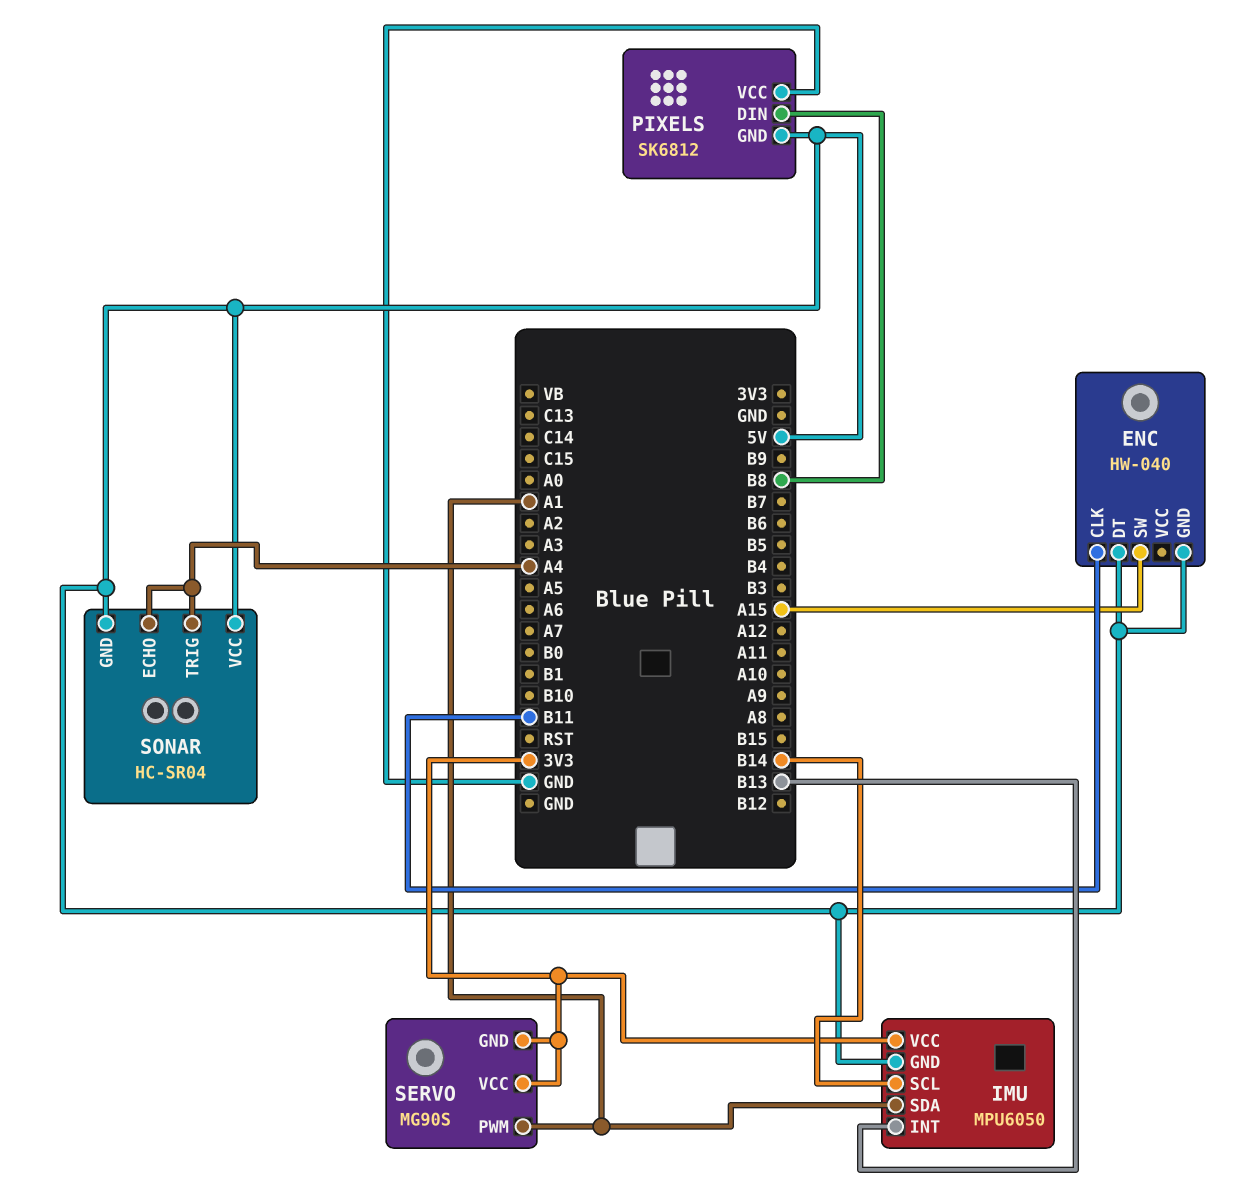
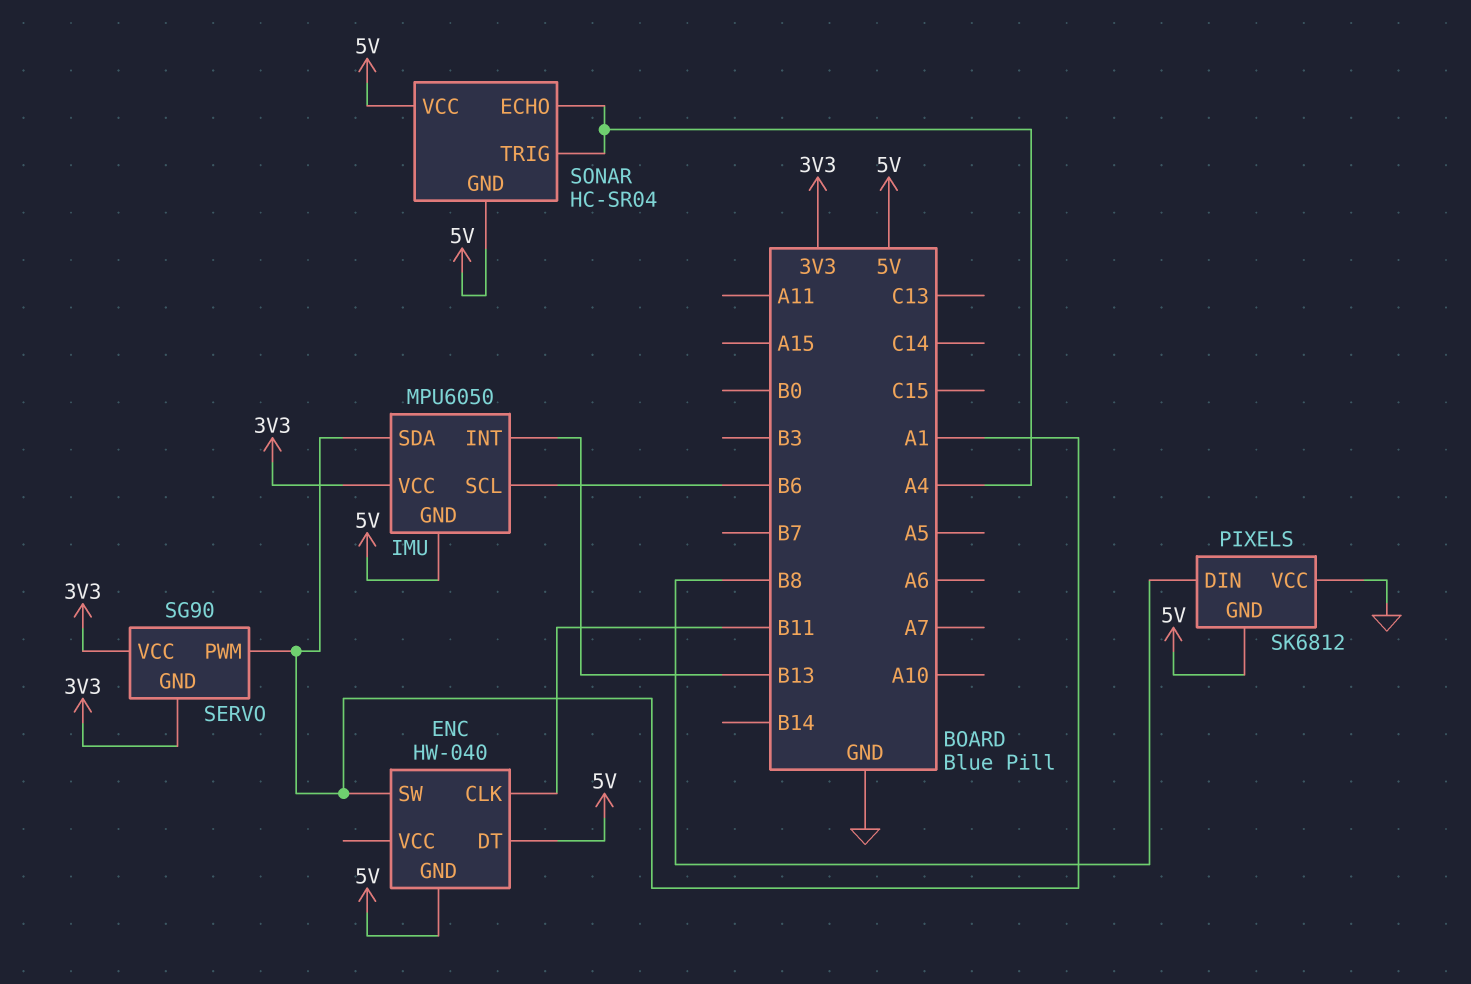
ENC pin SW: A15 -> A1
IMU pin SCL: B14 -> B6
SERVO: MG90S -> SG90

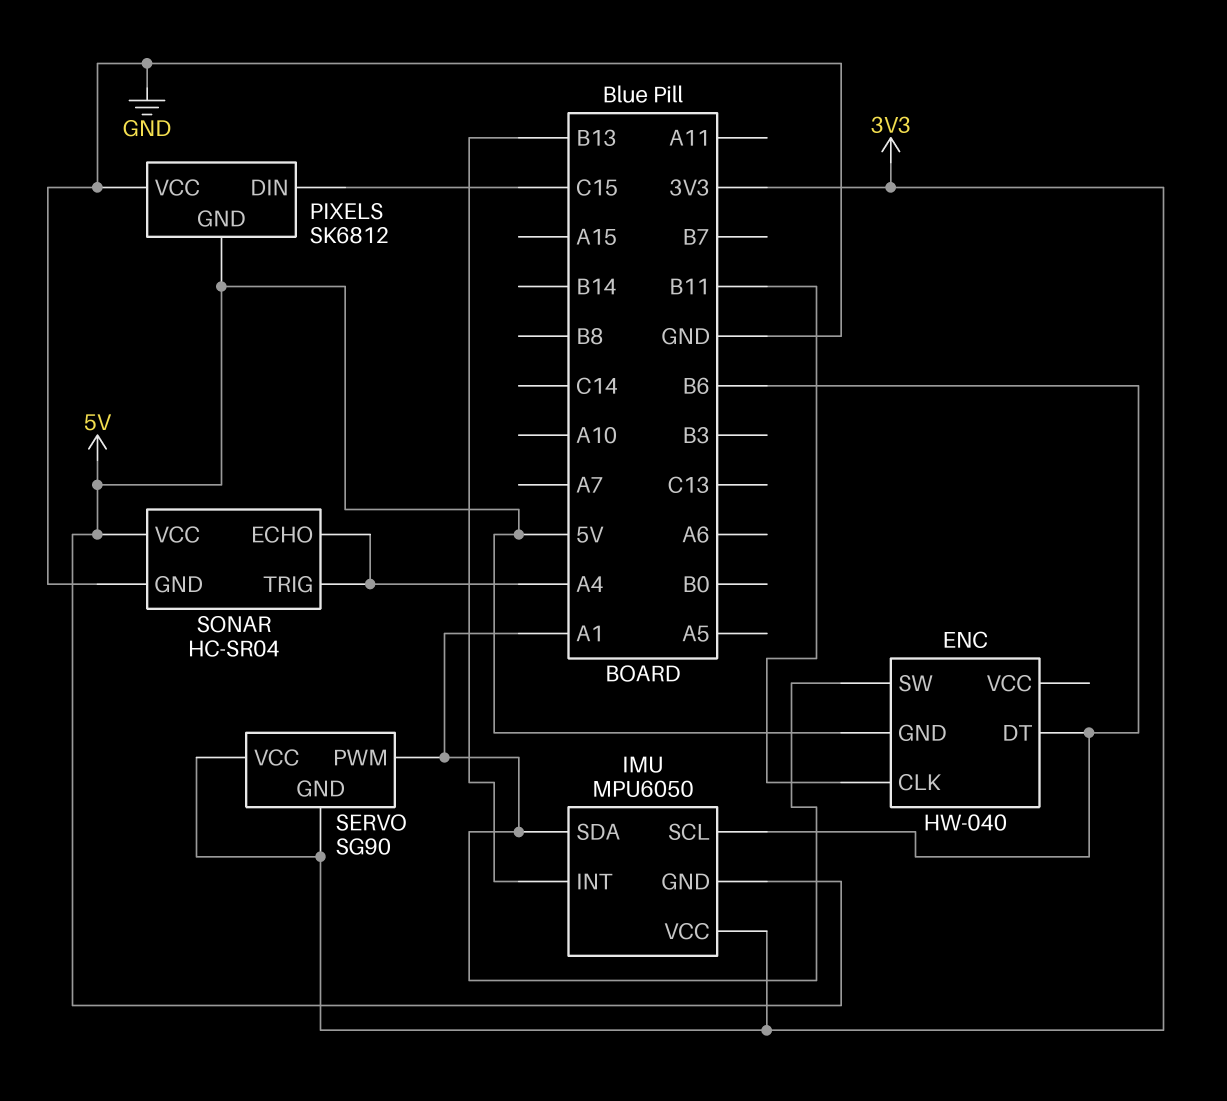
ENC pin DT: 5V -> B6
PIXELS pin DIN: B8 -> C15
SONAR pin GND: 5V -> GND

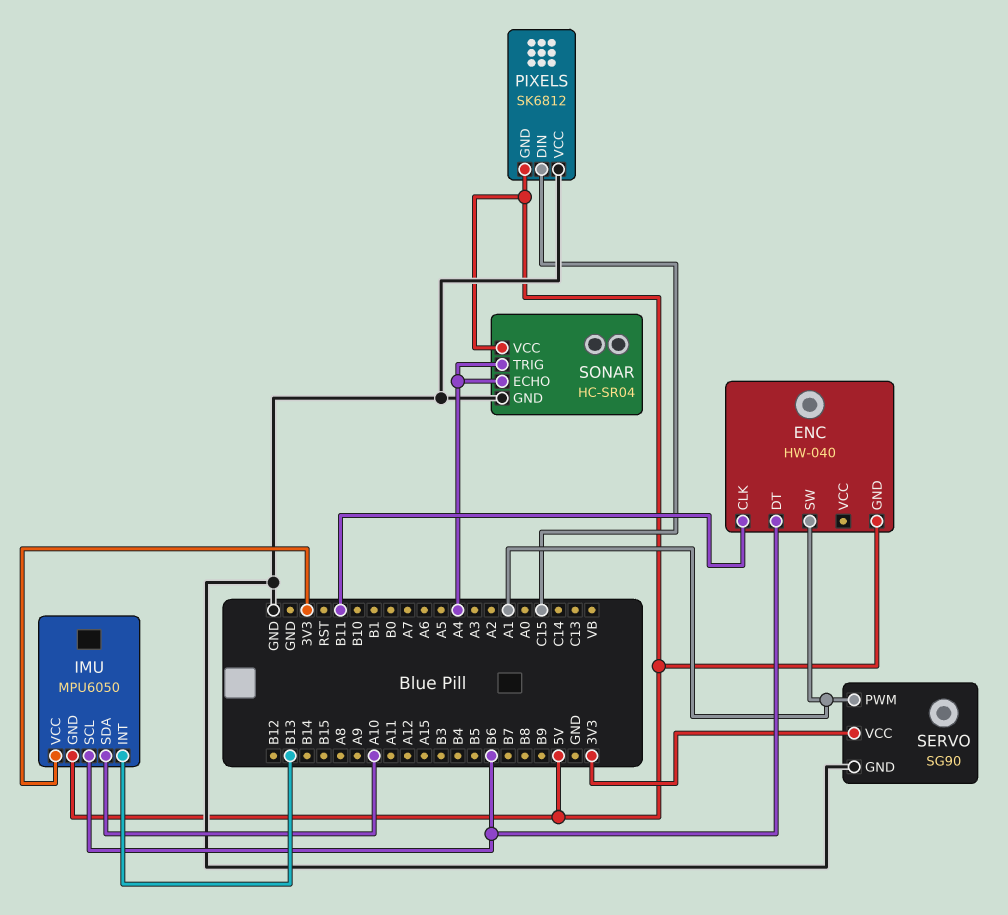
IMU pin SDA: A1 -> A10
SERVO pin GND: 3V3 -> GND

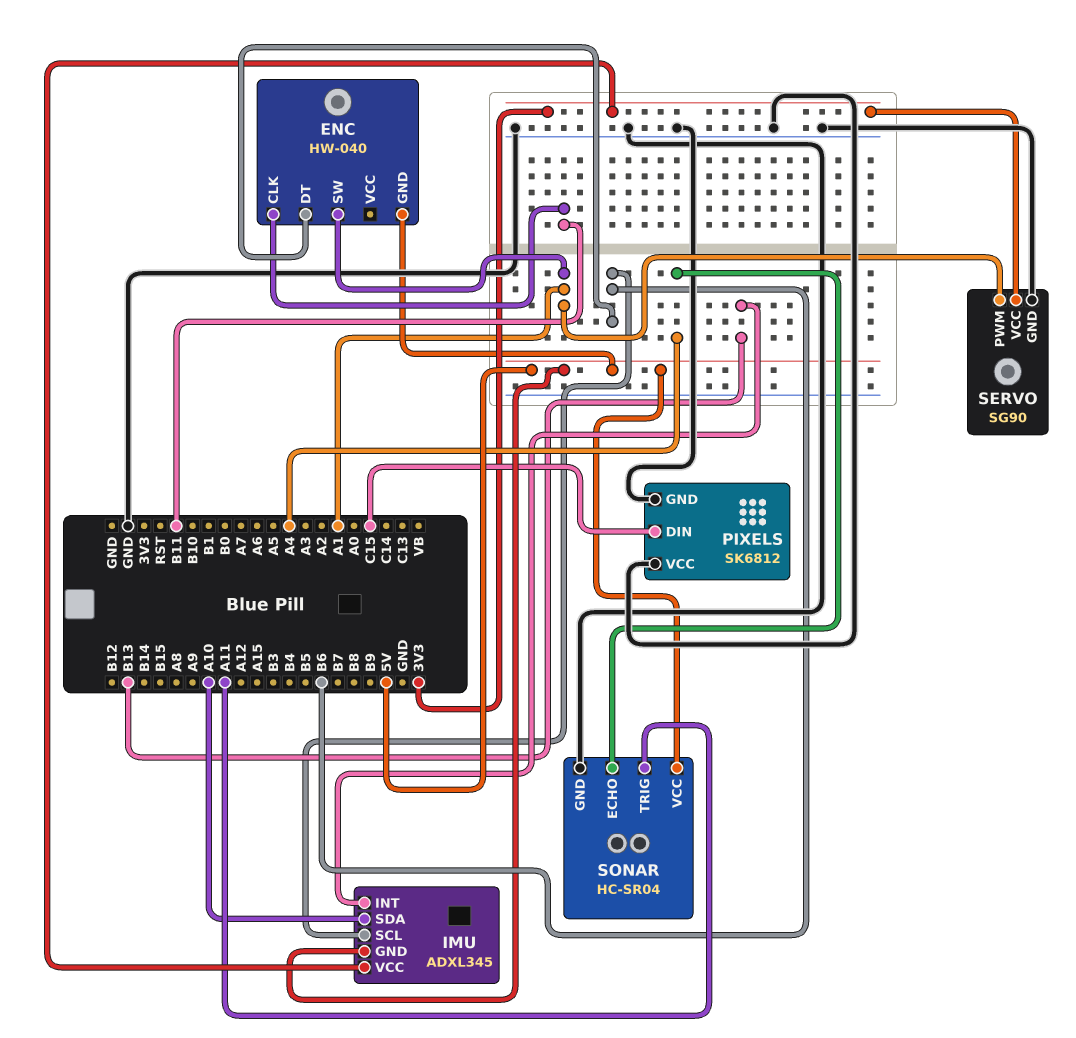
IMU: MPU6050 -> ADXL345
PIXELS pin GND: 5V -> GND
SONAR pin TRIG: A4 -> A11

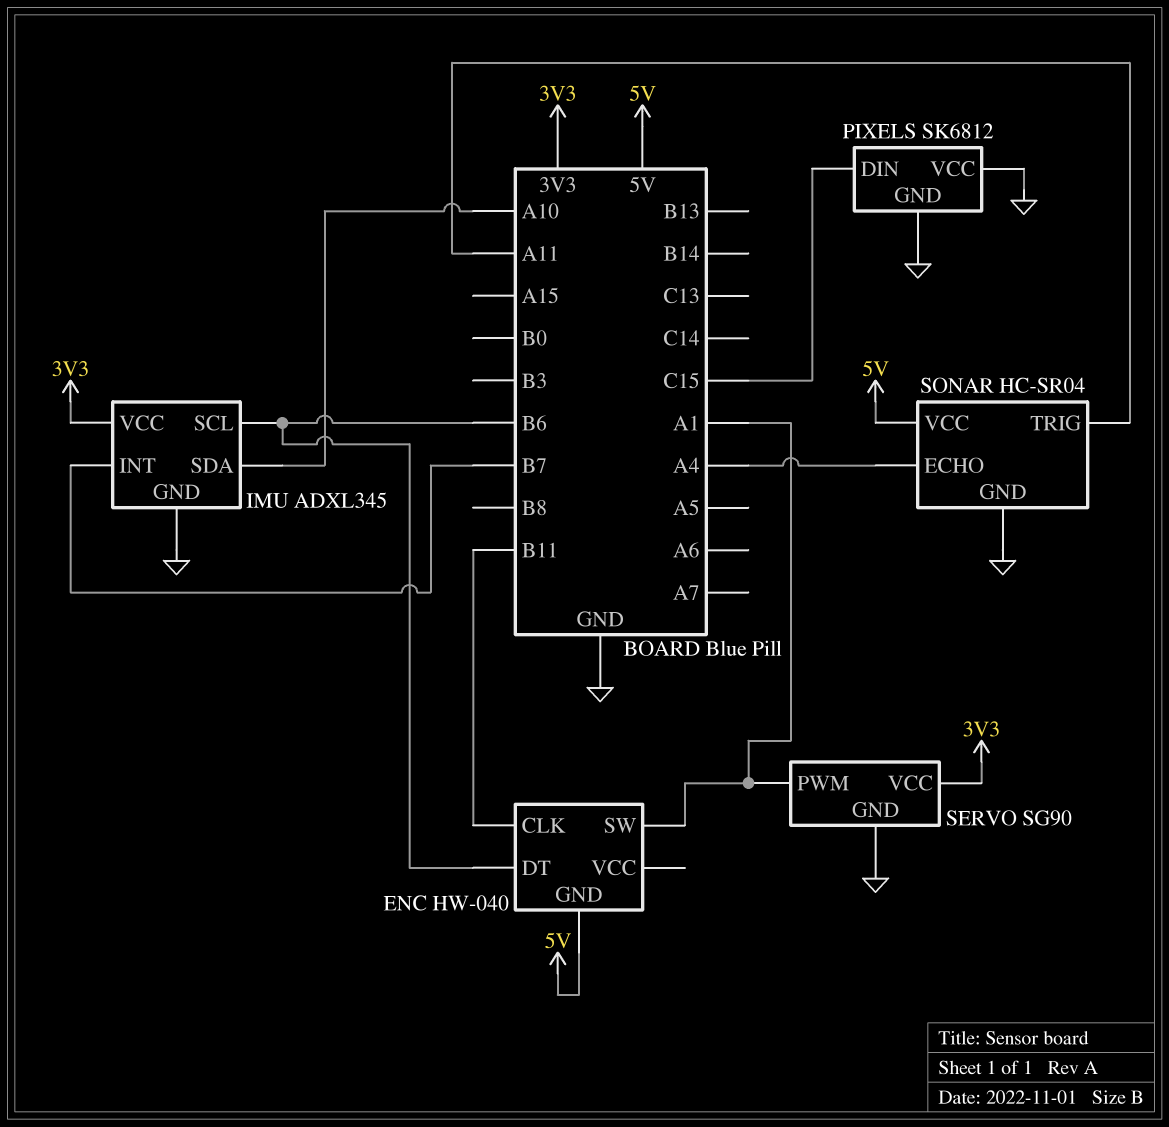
IMU pin GND: 5V -> GND
IMU pin INT: B13 -> B7

